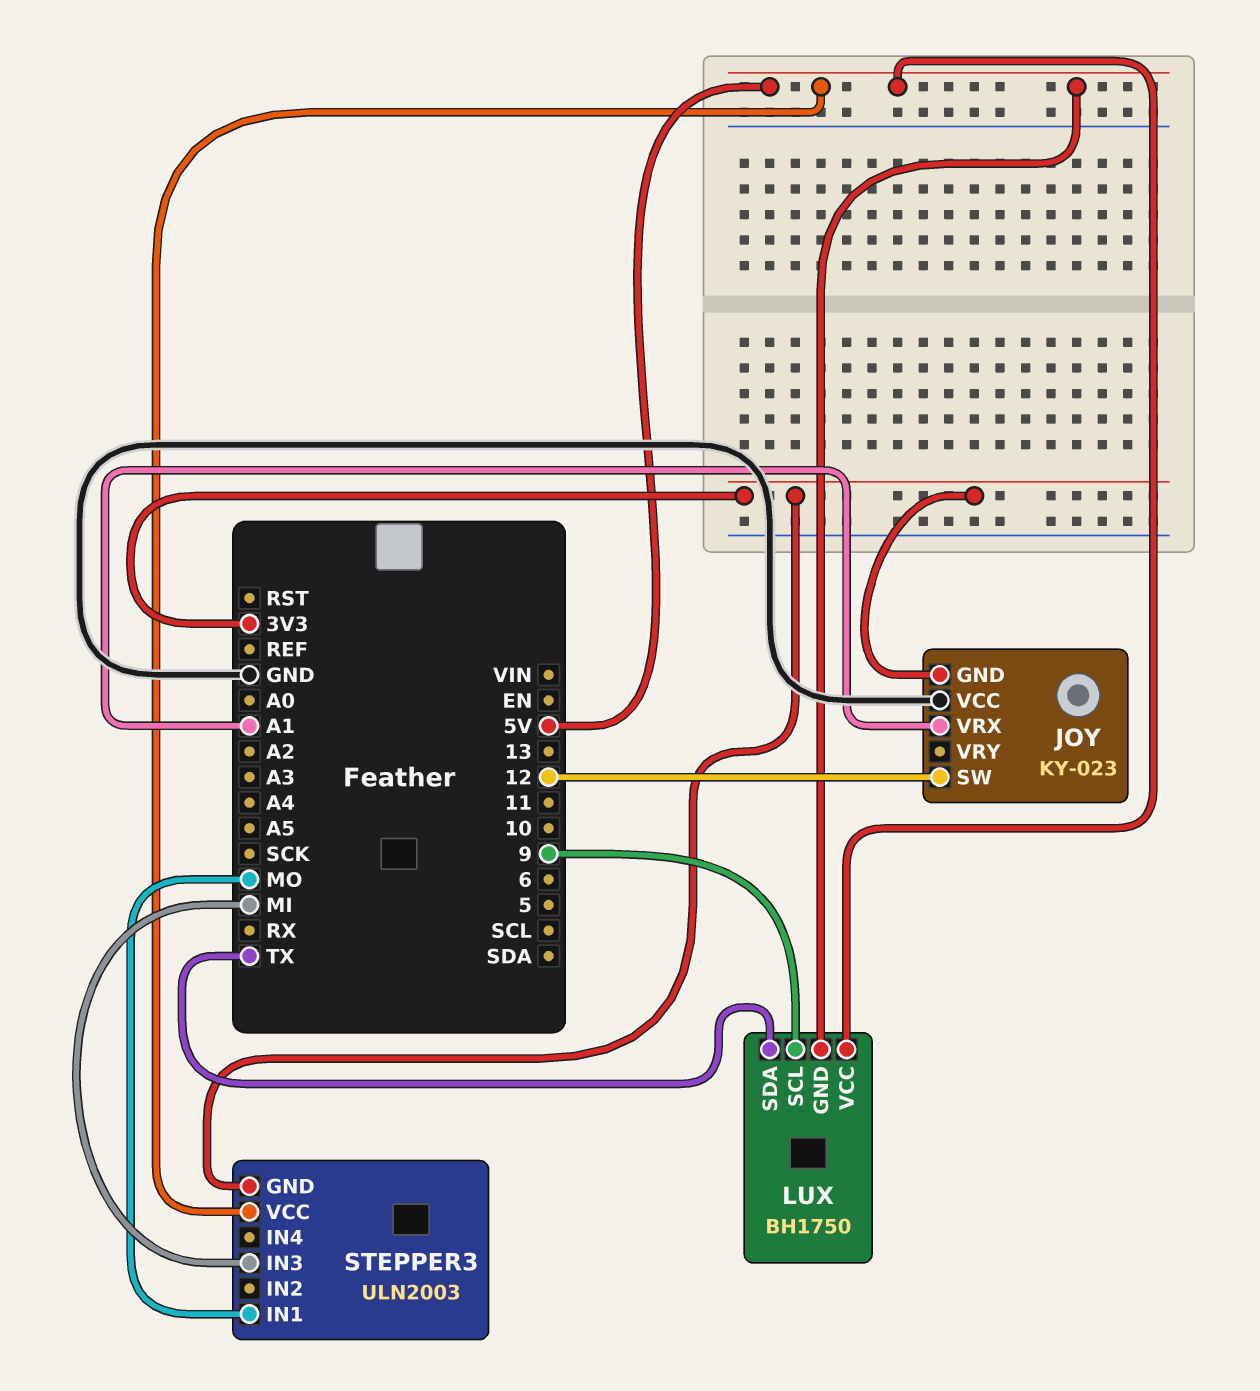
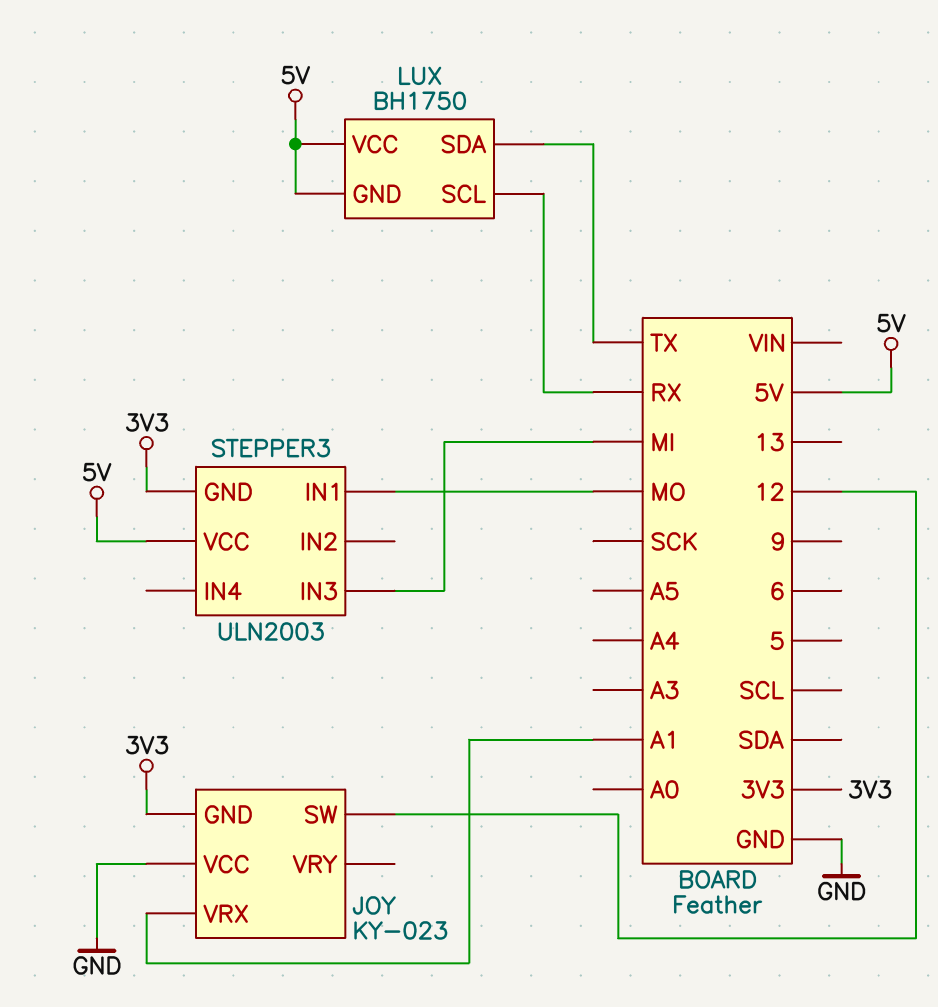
LUX pin SCL: 9 -> RX

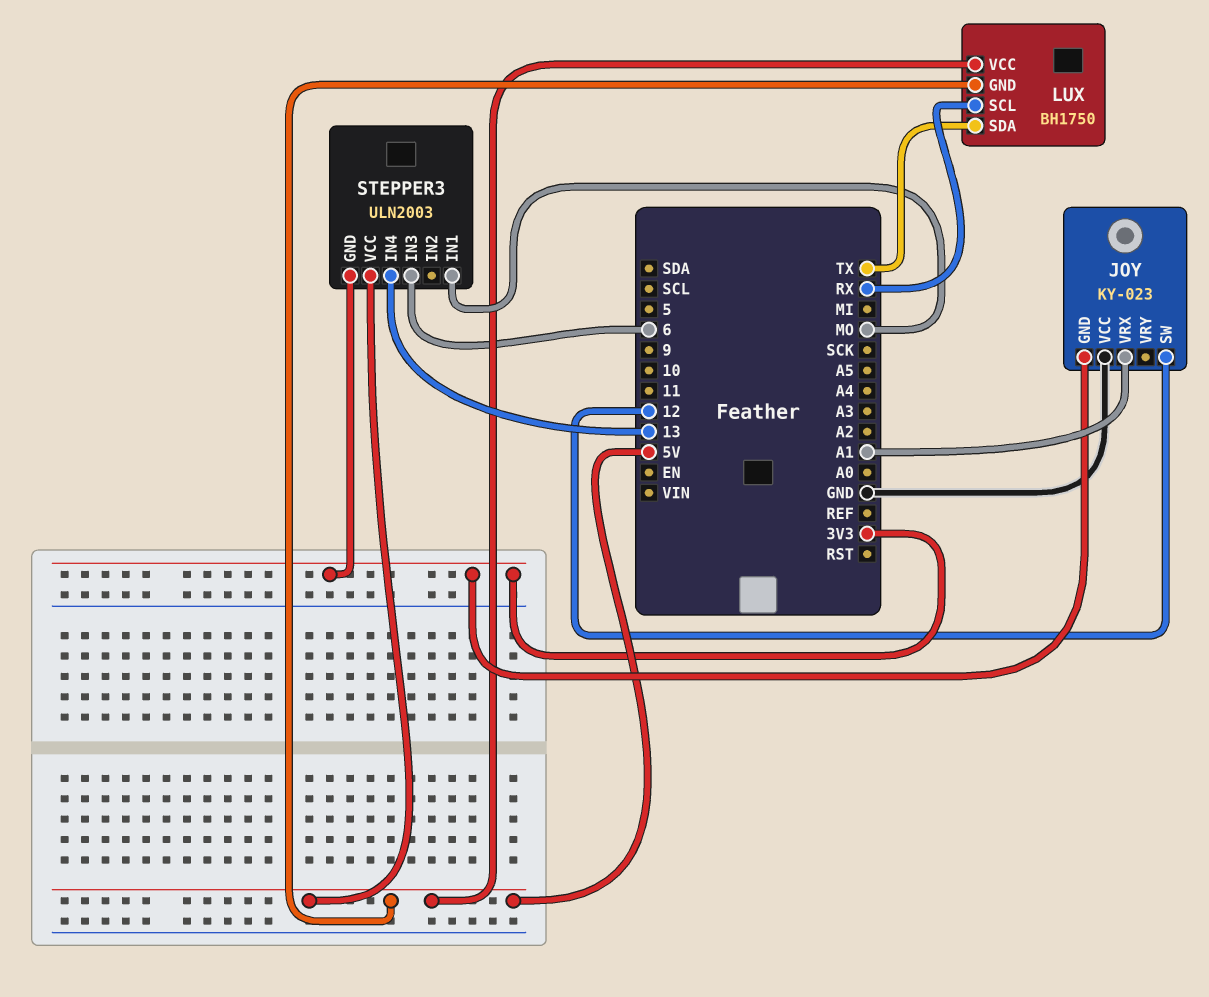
STEPPER3 pin IN3: MI -> 6
STEPPER3 pin IN4: none -> 13

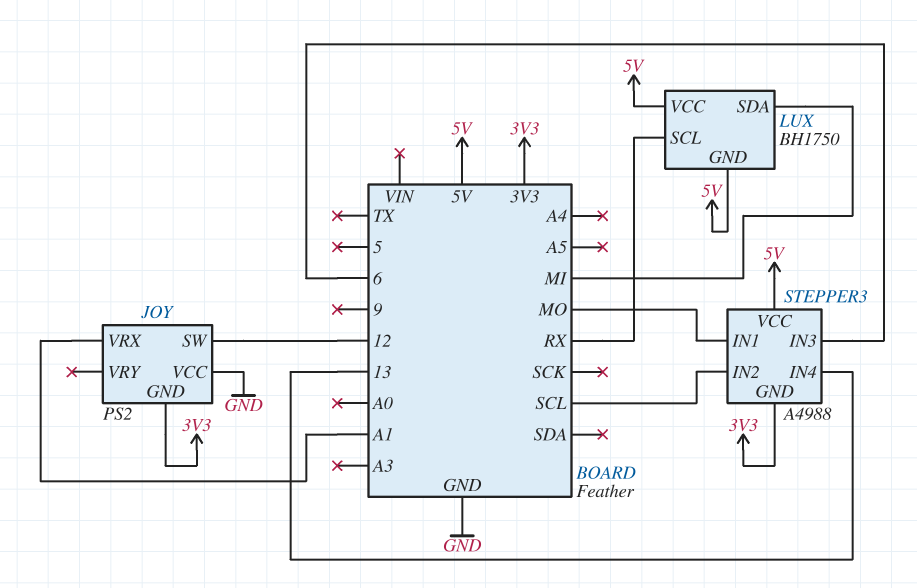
JOY: KY-023 -> PS2
LUX pin SDA: TX -> MI
STEPPER3: ULN2003 -> A4988
STEPPER3 pin IN2: none -> SCL

